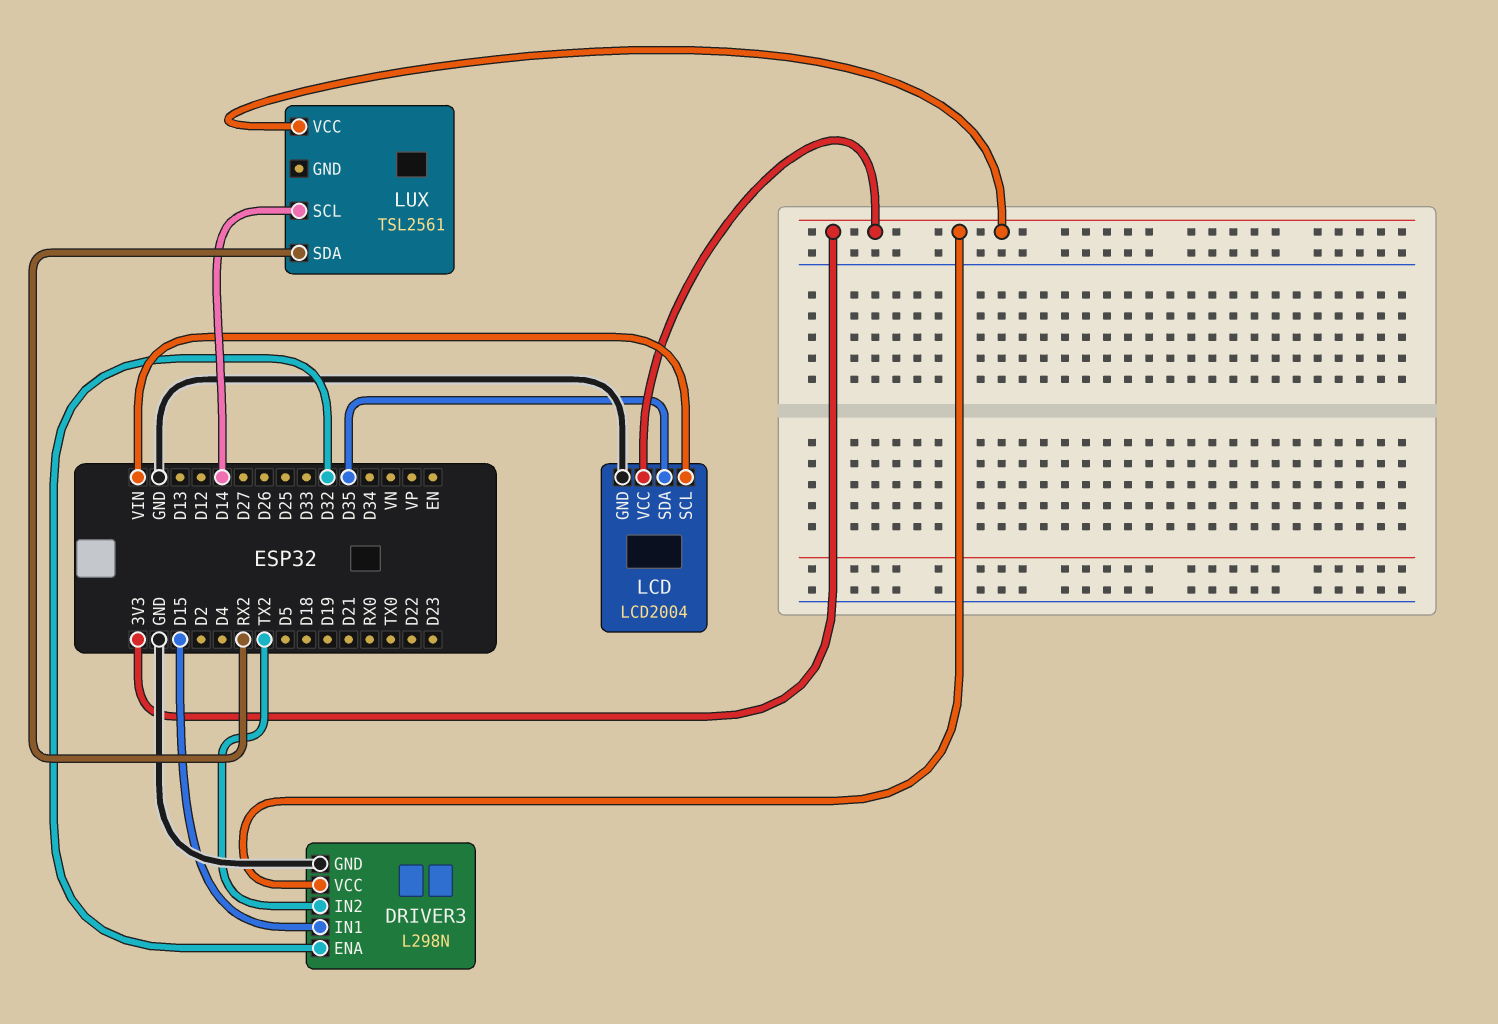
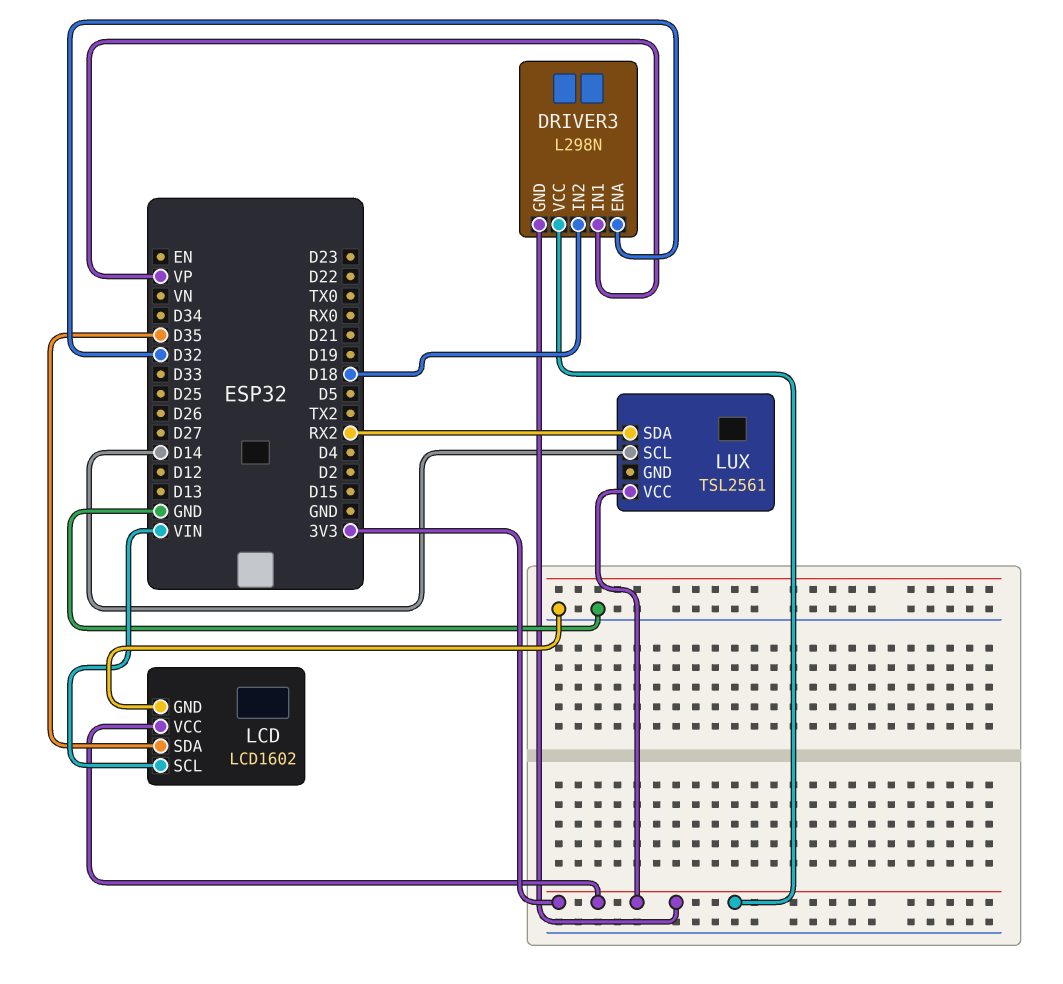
DRIVER3 pin GND: GND -> 3V3
DRIVER3 pin IN1: D15 -> VP
DRIVER3 pin IN2: TX2 -> D18
LCD: LCD2004 -> LCD1602

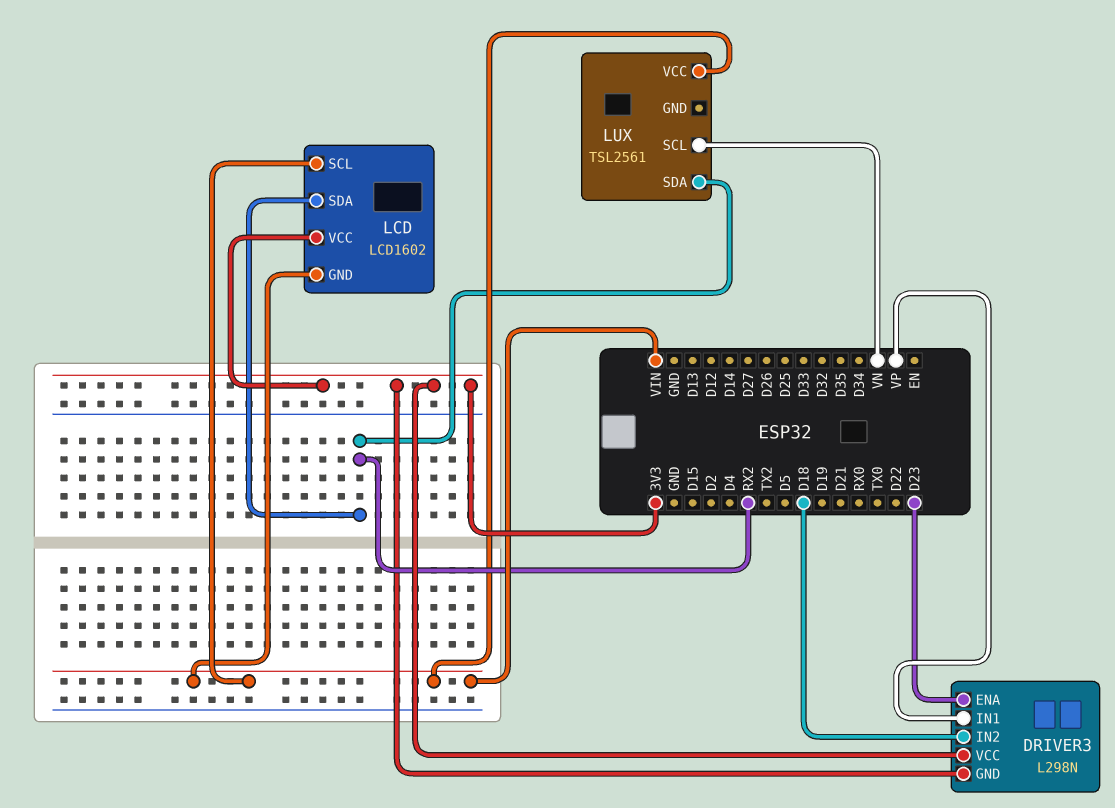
DRIVER3 pin ENA: D32 -> D23
LCD pin GND: GND -> VIN
LCD pin SDA: D35 -> RX2
LUX pin SCL: D14 -> VN
LUX pin VCC: 3V3 -> VIN

